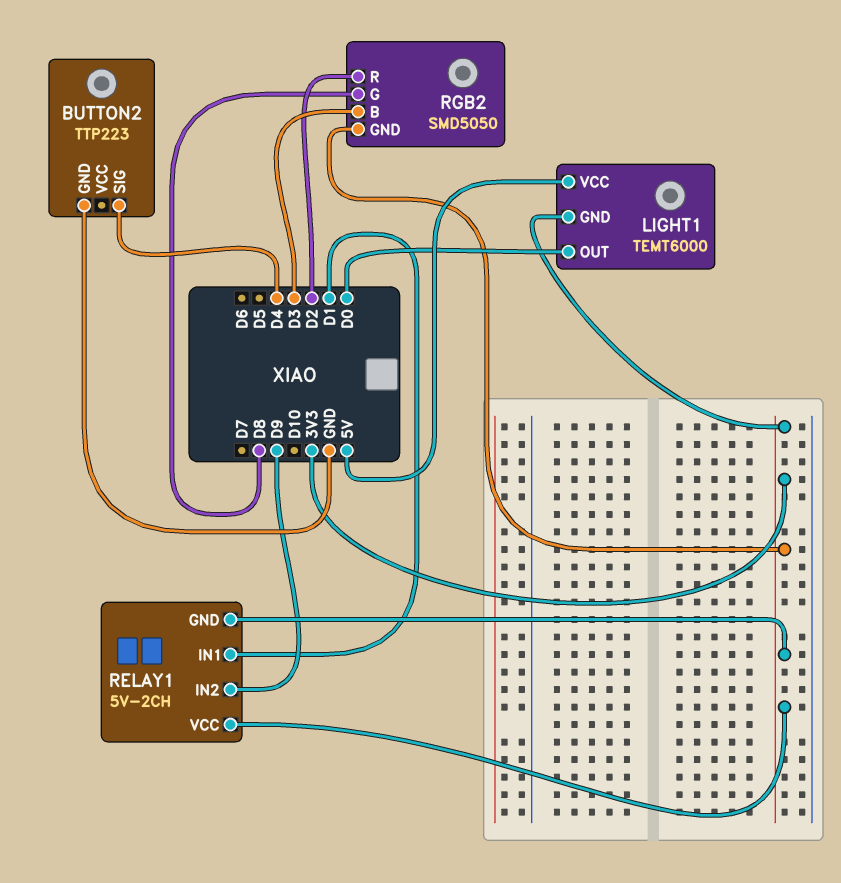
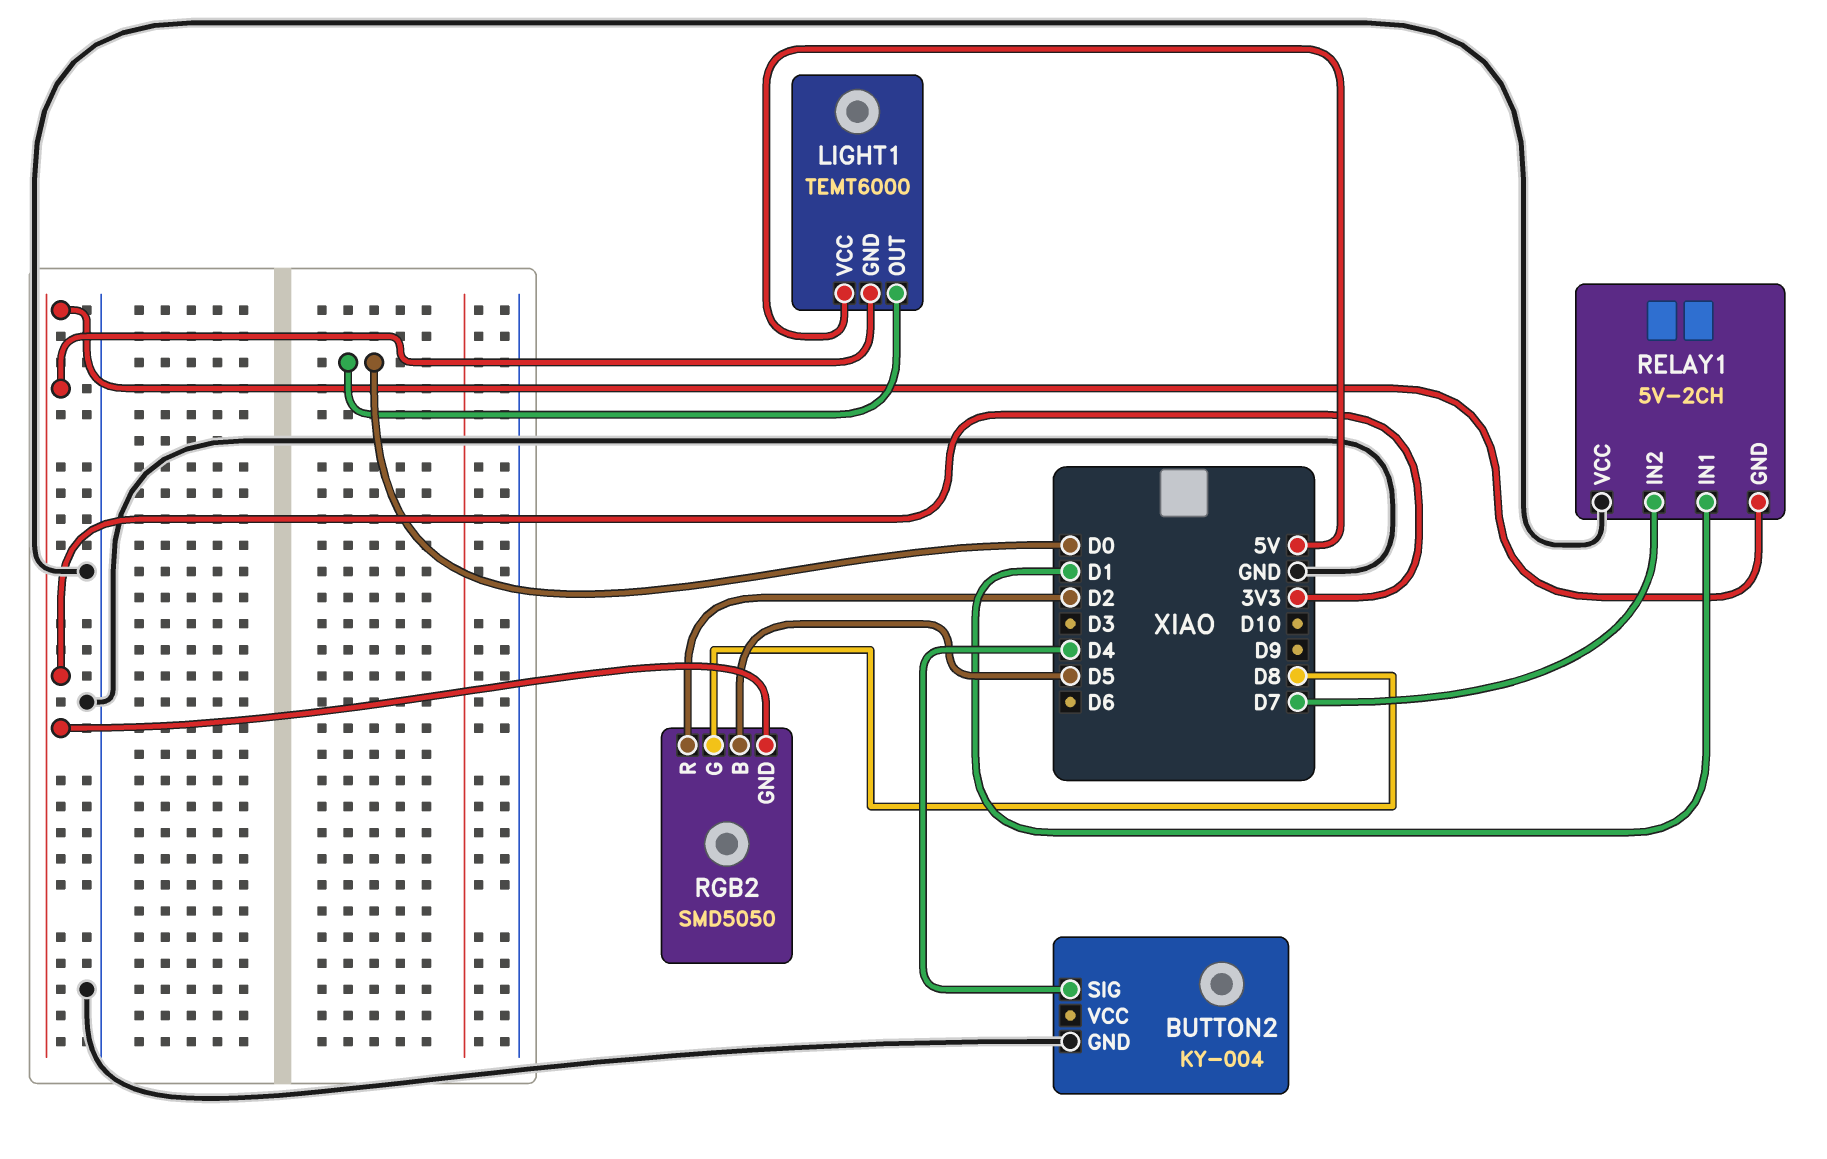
BUTTON2: TTP223 -> KY-004
RELAY1 pin IN2: D9 -> D7
RELAY1 pin VCC: 3V3 -> GND
RGB2 pin B: D3 -> D5

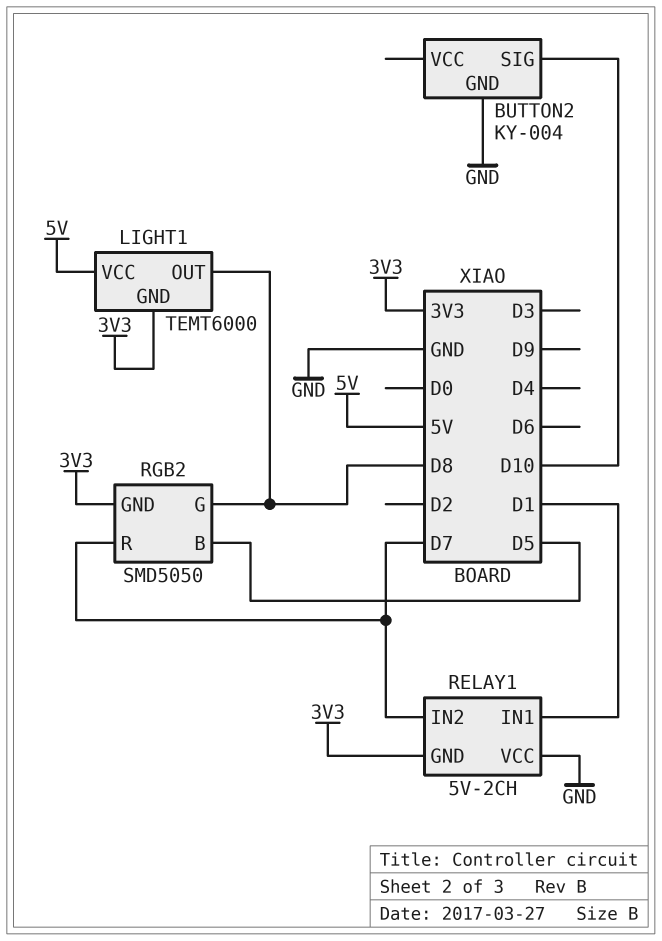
BUTTON2 pin SIG: D4 -> D10
LIGHT1 pin OUT: D0 -> D8
RGB2 pin R: D2 -> D7

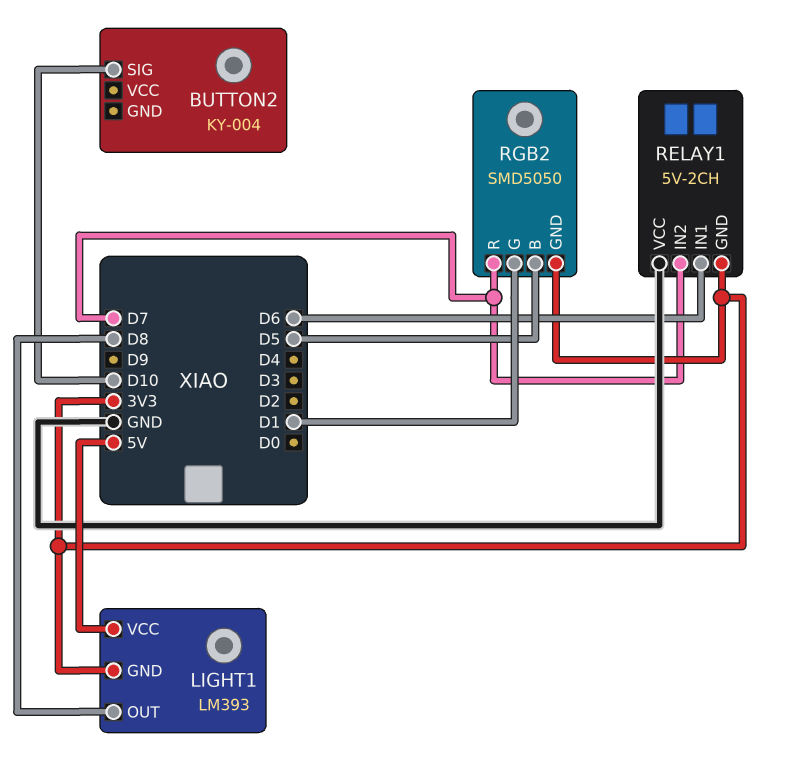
BUTTON2 pin GND: GND -> none
LIGHT1: TEMT6000 -> LM393
RELAY1 pin IN1: D1 -> D6
RGB2 pin G: D8 -> D1

